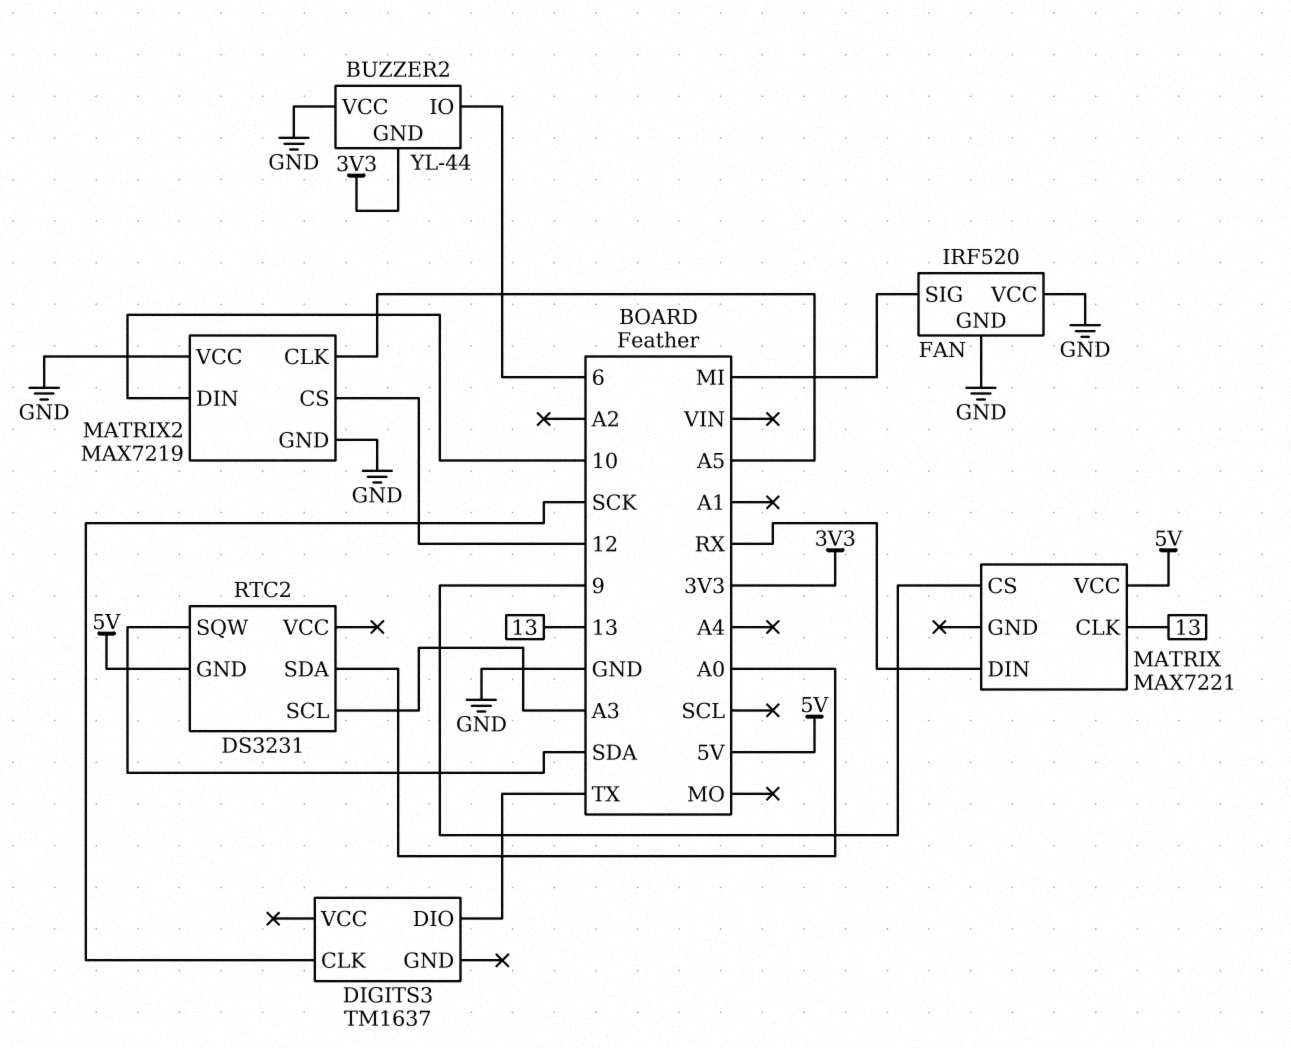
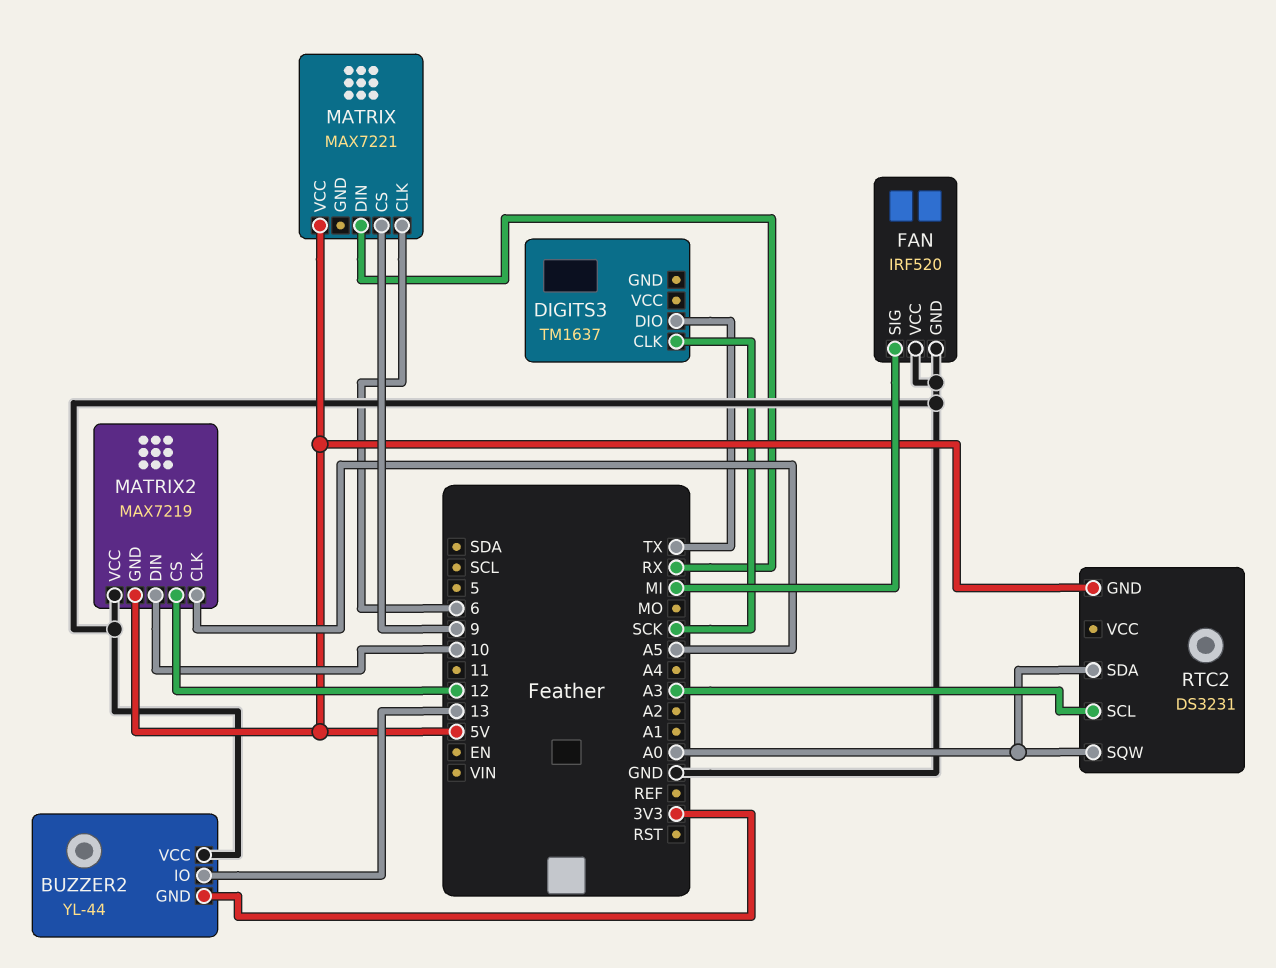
BUZZER2 pin IO: 6 -> 13
MATRIX pin CLK: 13 -> 6
MATRIX2 pin GND: GND -> 5V
RTC2 pin SQW: SDA -> A0

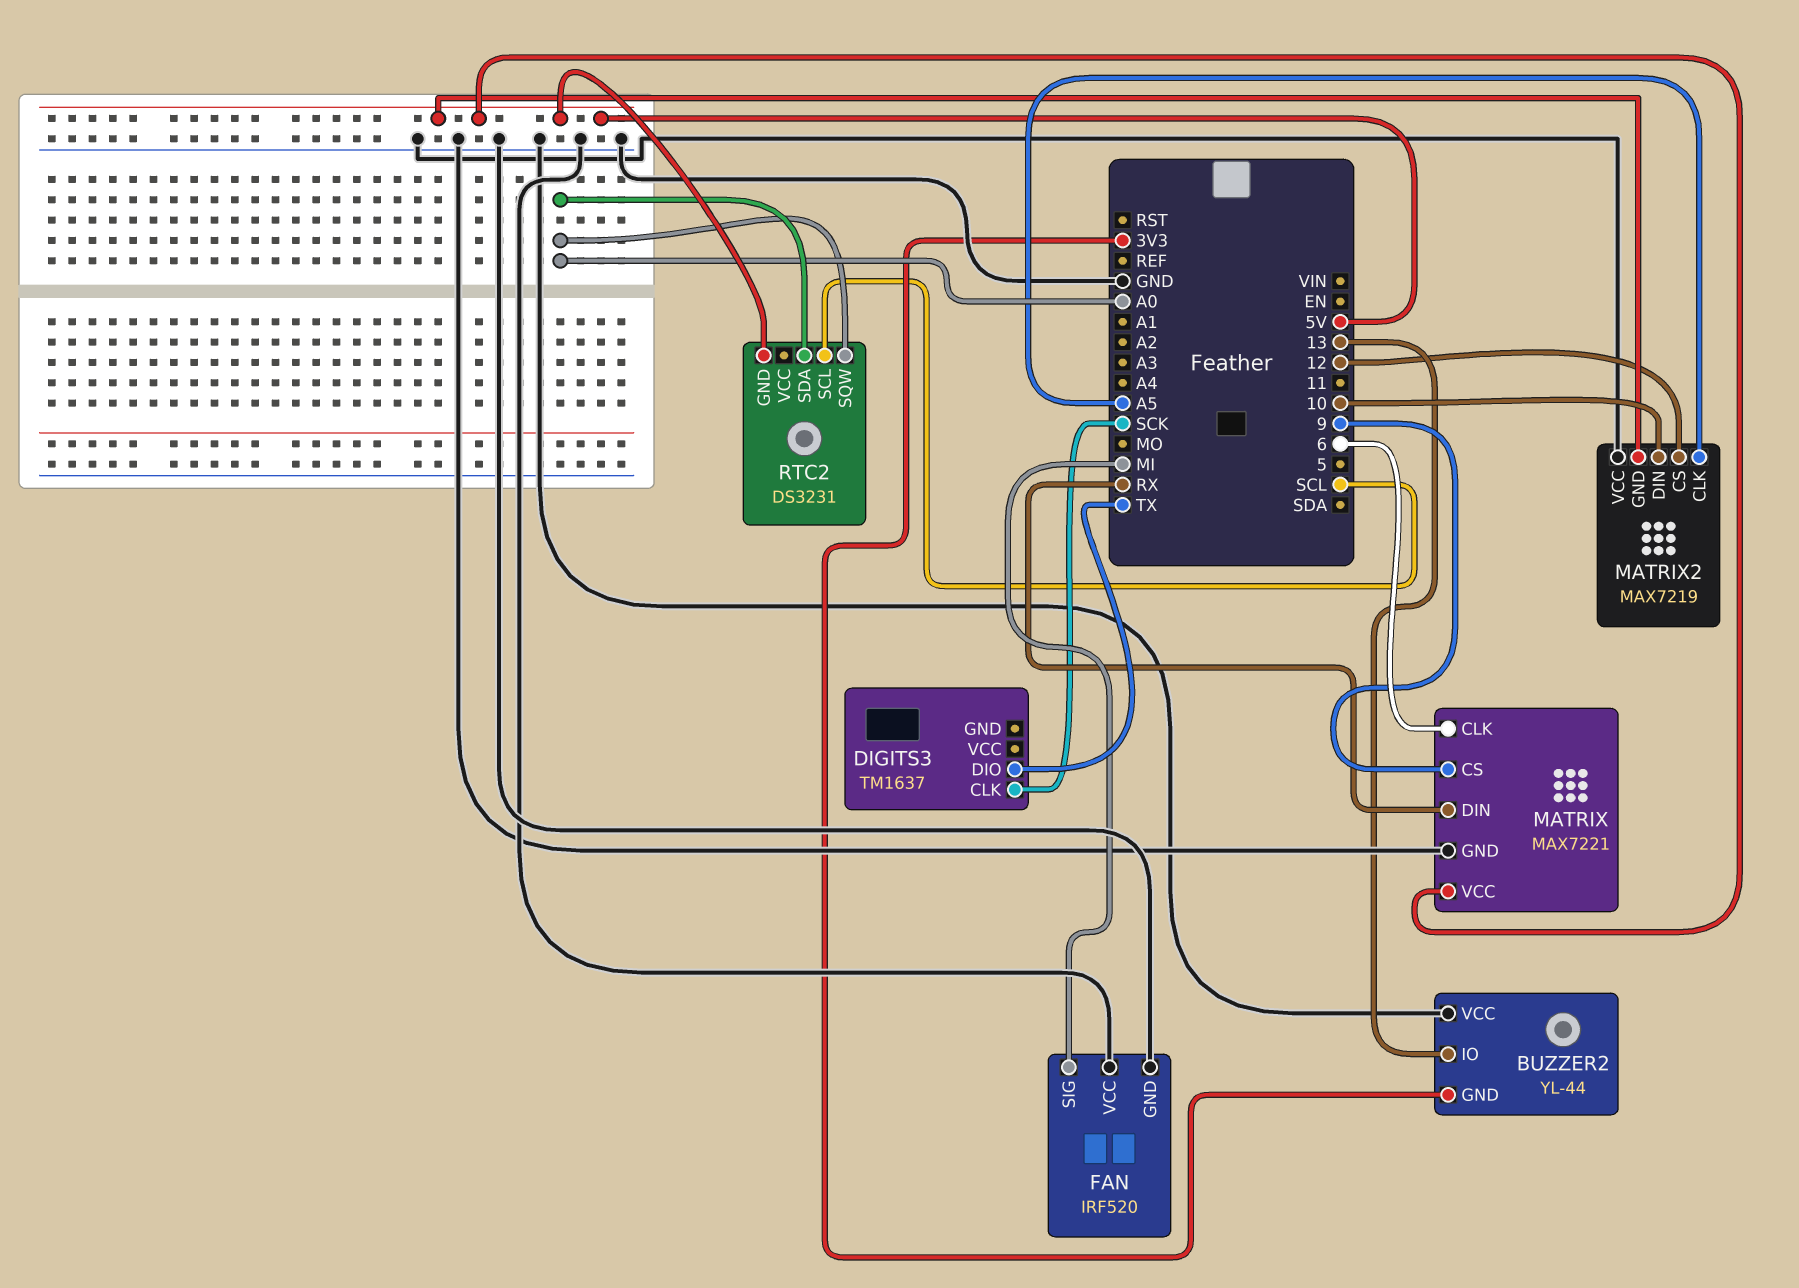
MATRIX pin GND: none -> GND
RTC2 pin SCL: A3 -> SCL

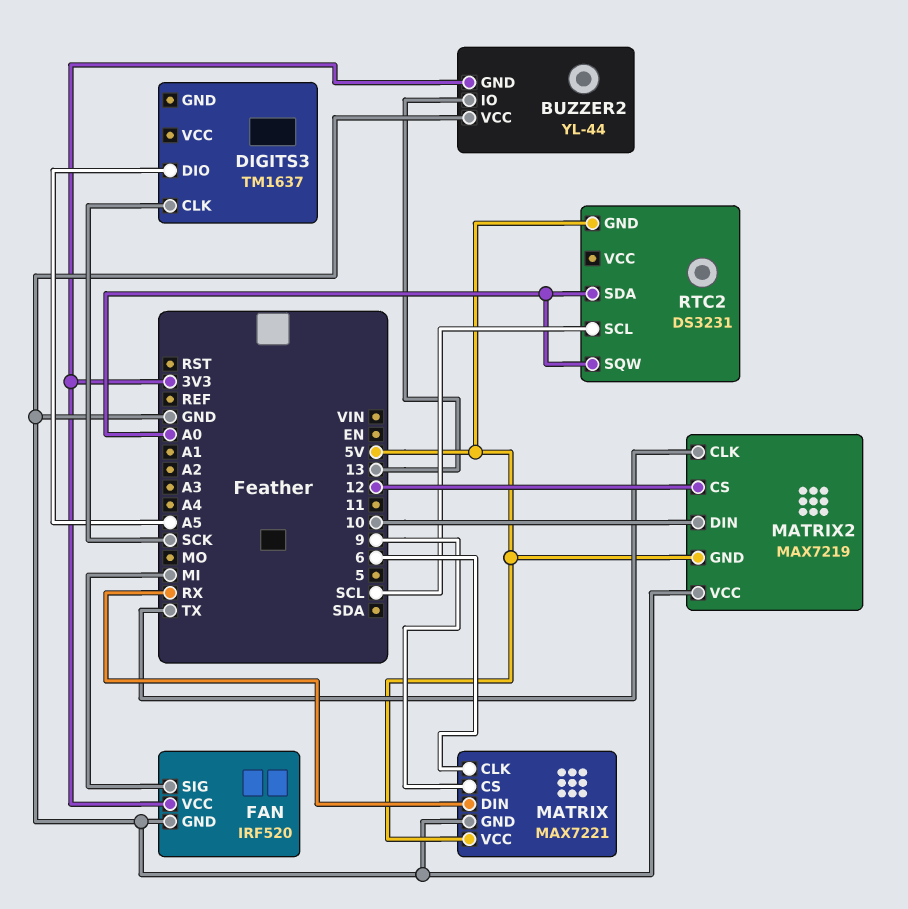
DIGITS3 pin DIO: TX -> A5
FAN pin VCC: GND -> 3V3
MATRIX2 pin CLK: A5 -> TX

